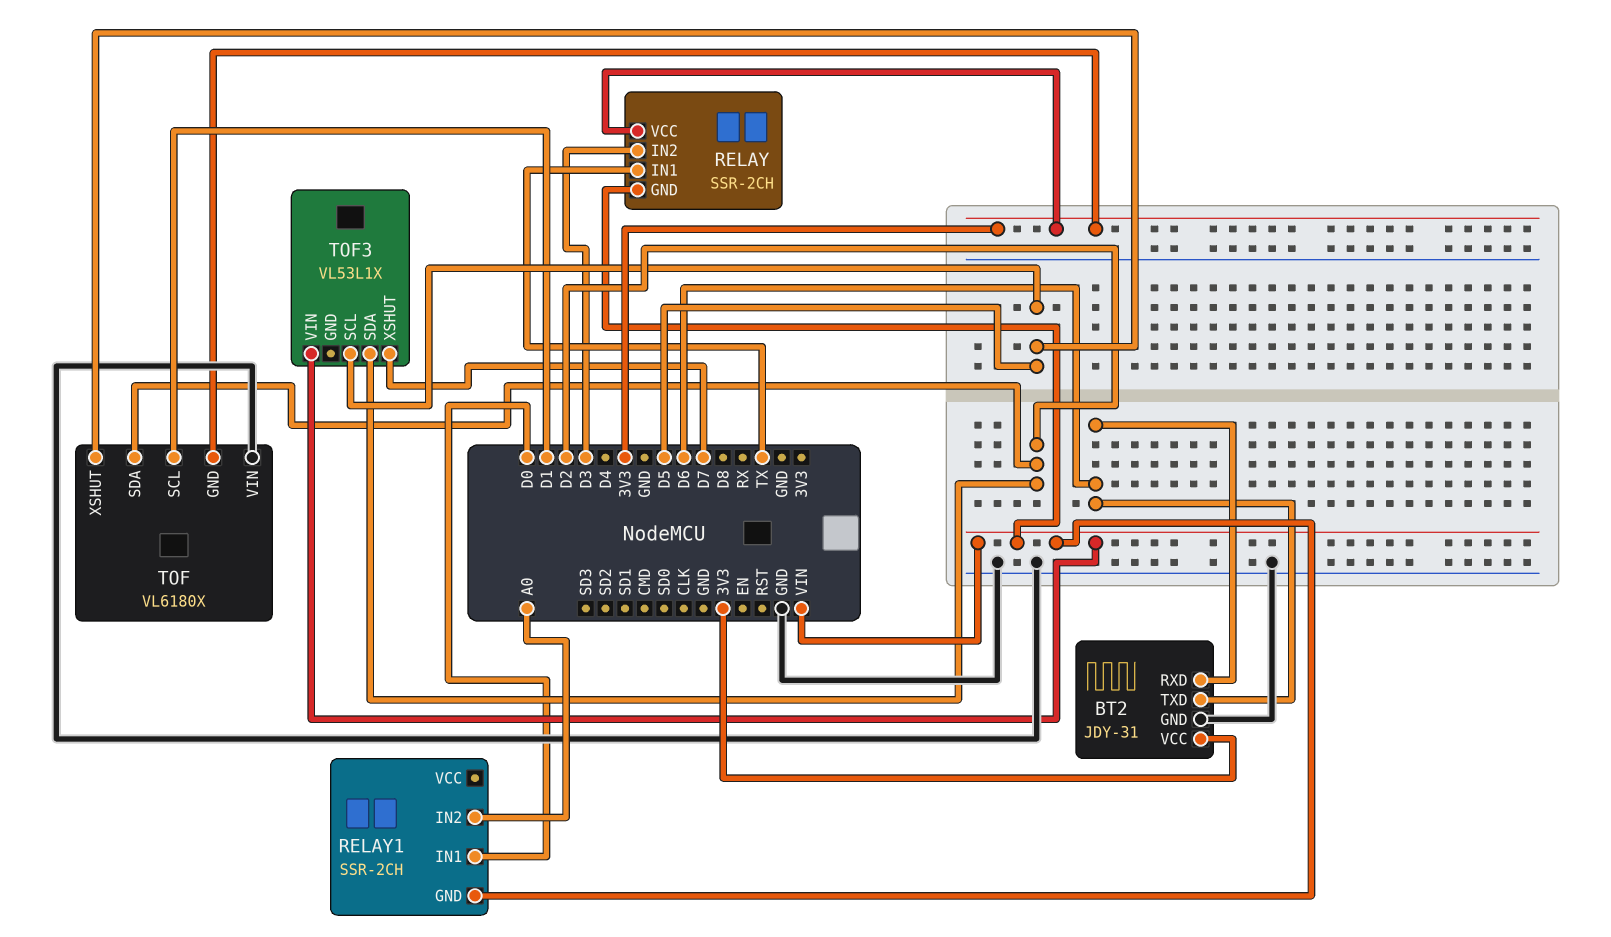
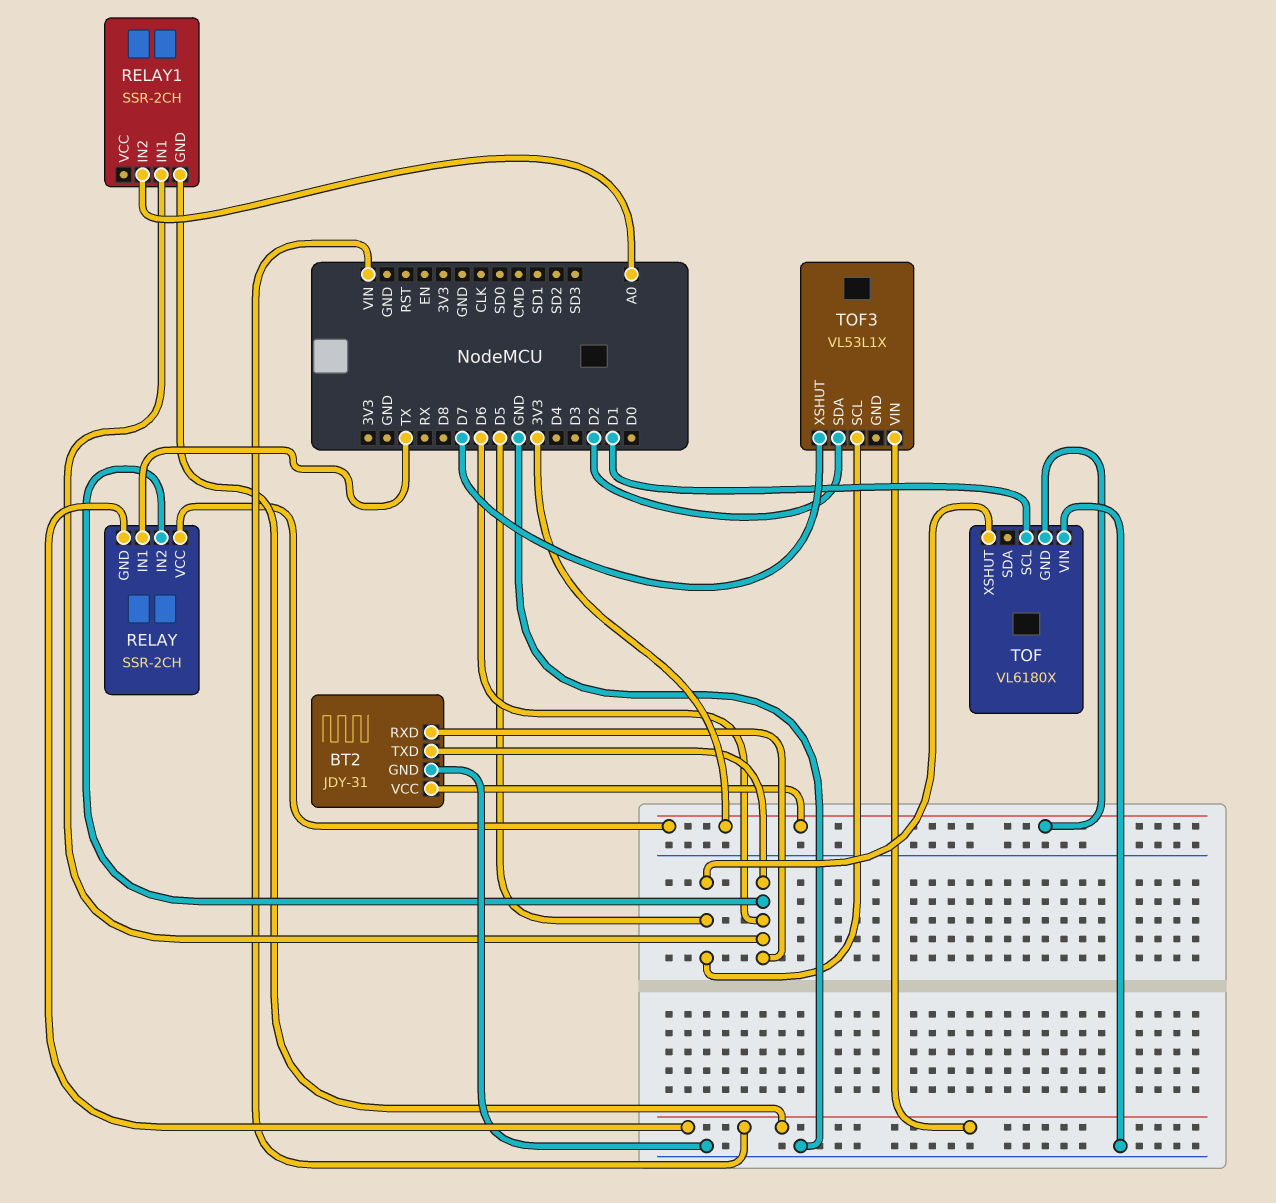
RELAY pin IN2: D3 -> D6
RELAY1 pin IN1: D0 -> D6
TOF pin SDA: D2 -> none

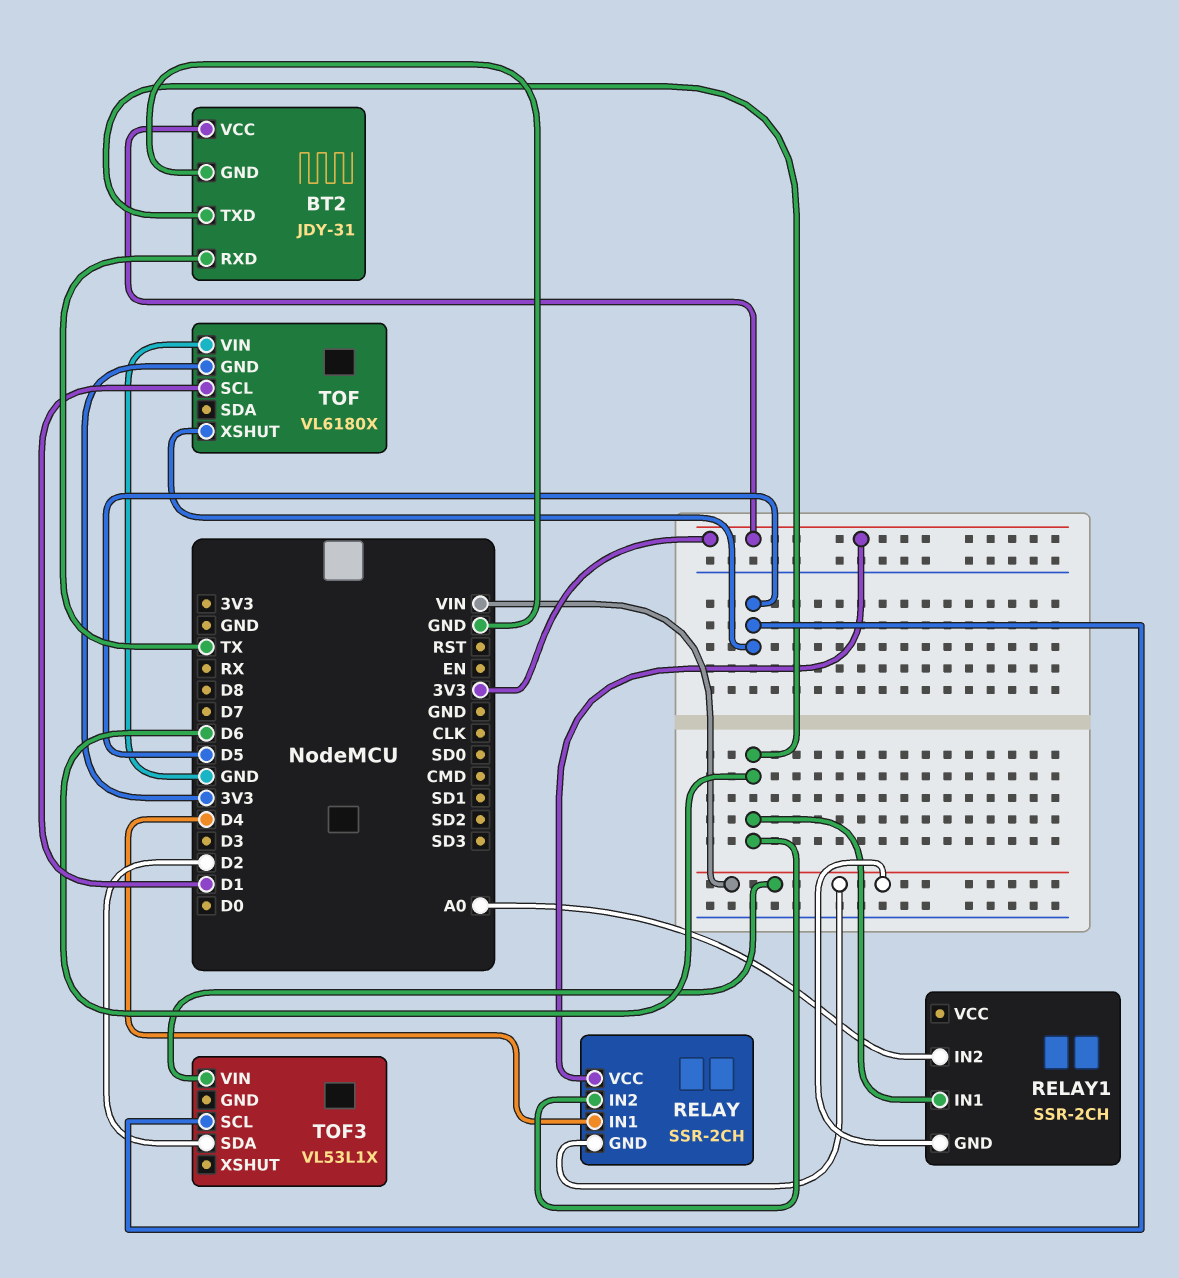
BT2 pin RXD: D6 -> TX
RELAY pin IN1: TX -> D4
TOF3 pin XSHUT: D7 -> none

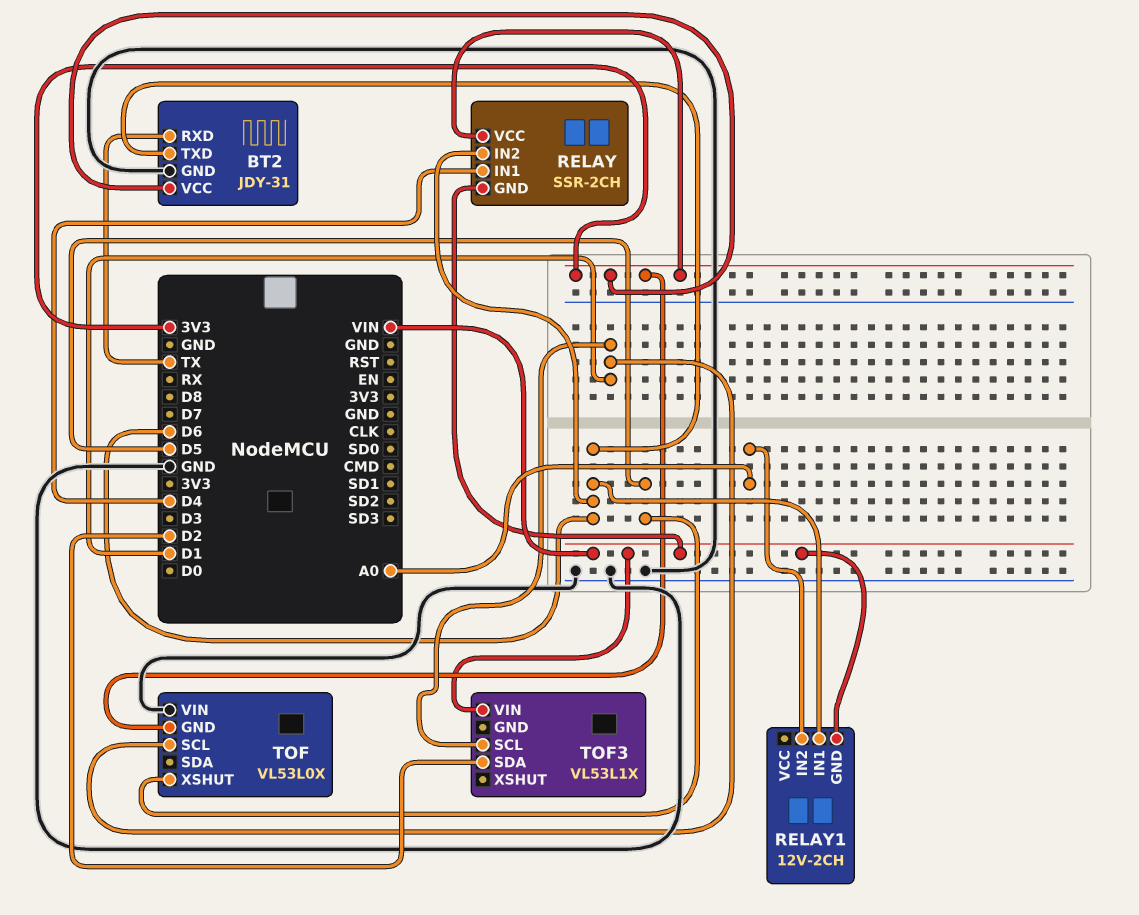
RELAY1: SSR-2CH -> 12V-2CH
TOF: VL6180X -> VL53L0X
TOF3 pin SCL: D5 -> D1

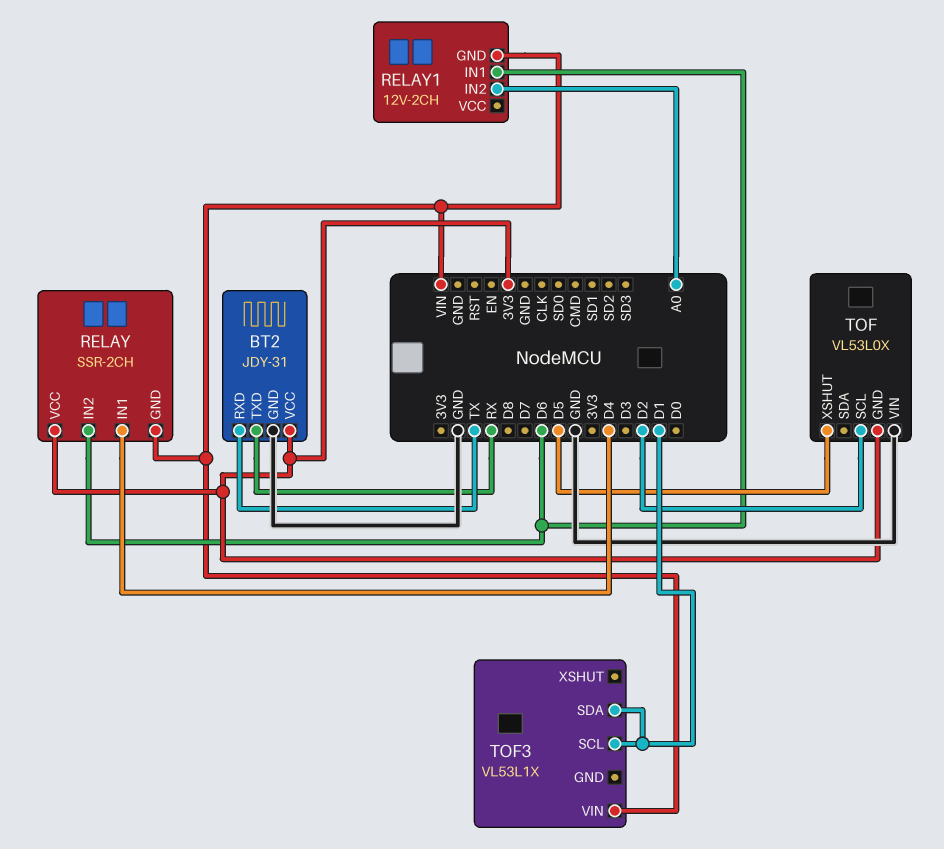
BT2 pin TXD: D6 -> RX
TOF pin SCL: D1 -> D2
TOF3 pin SDA: D2 -> D1

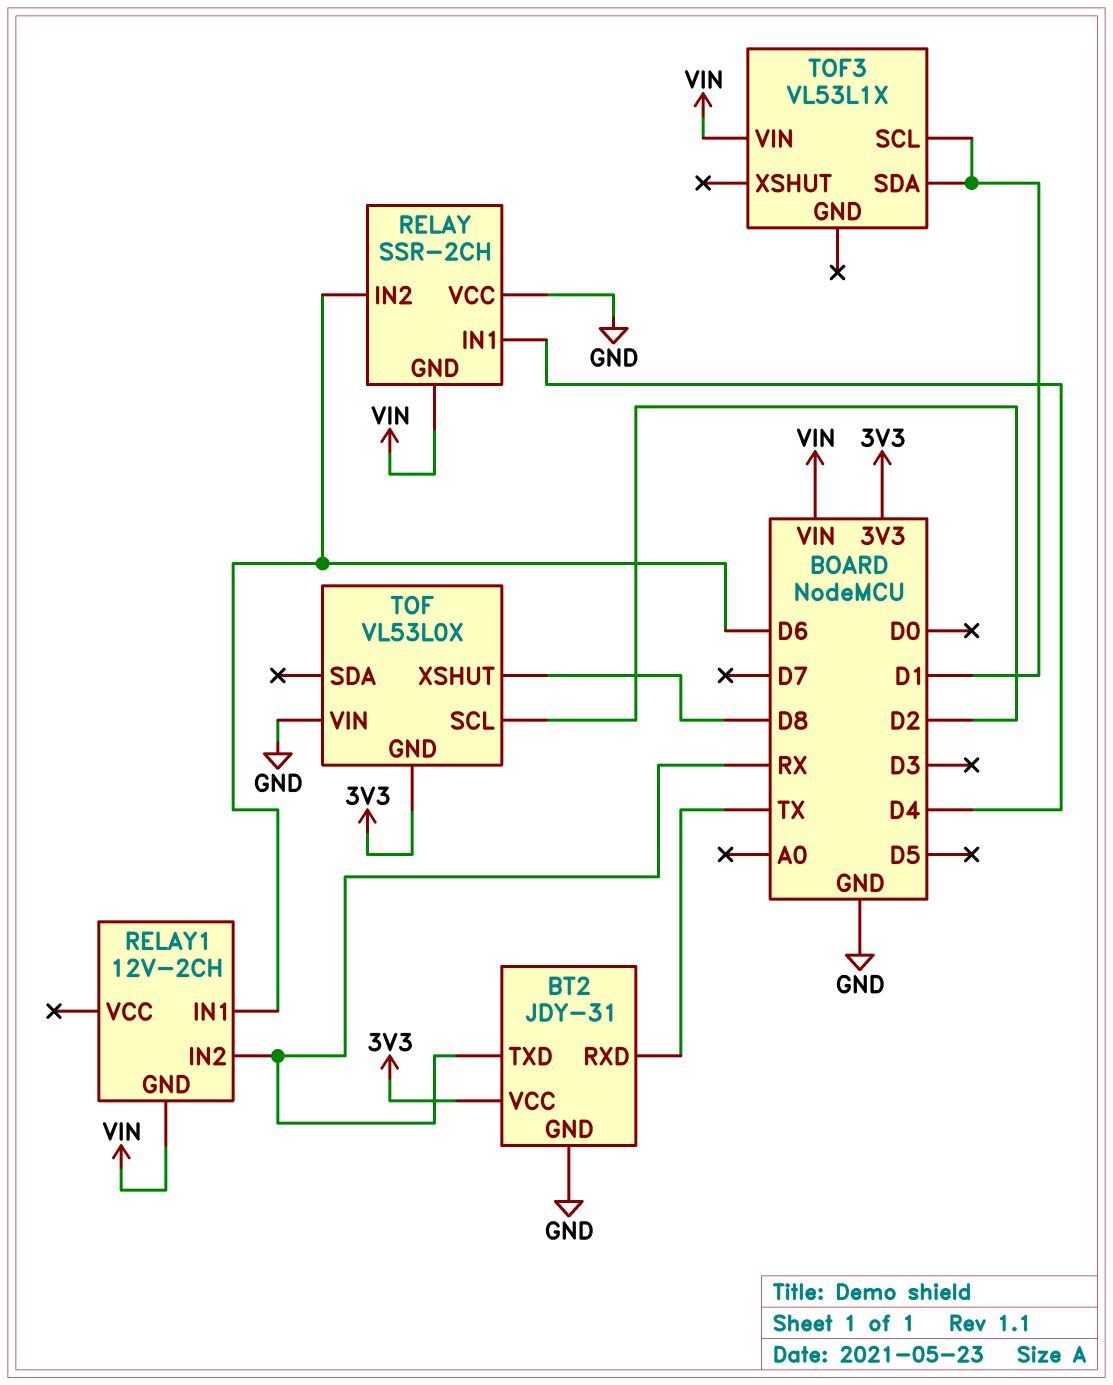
RELAY pin VCC: 3V3 -> GND
RELAY1 pin IN2: A0 -> RX
TOF pin XSHUT: D5 -> D8

